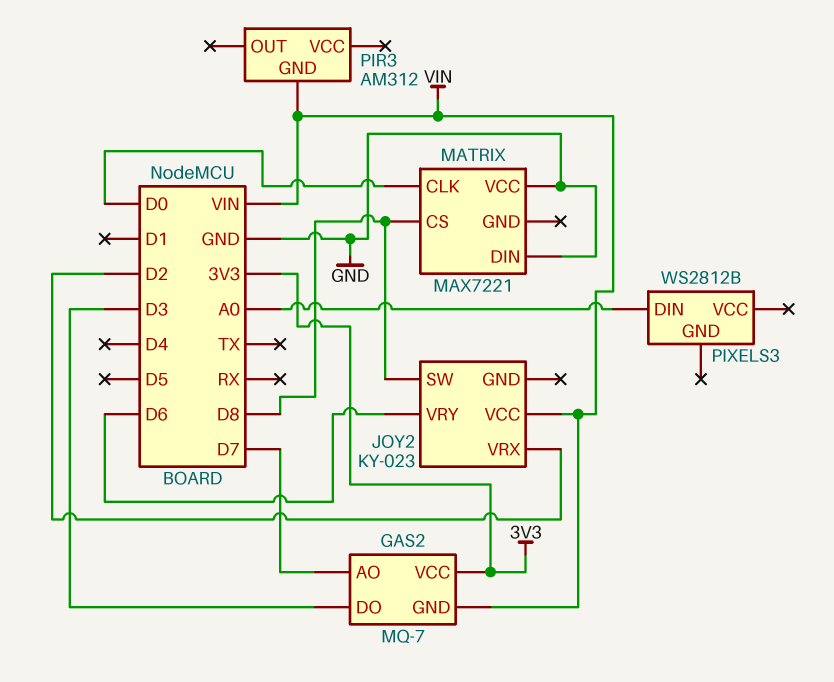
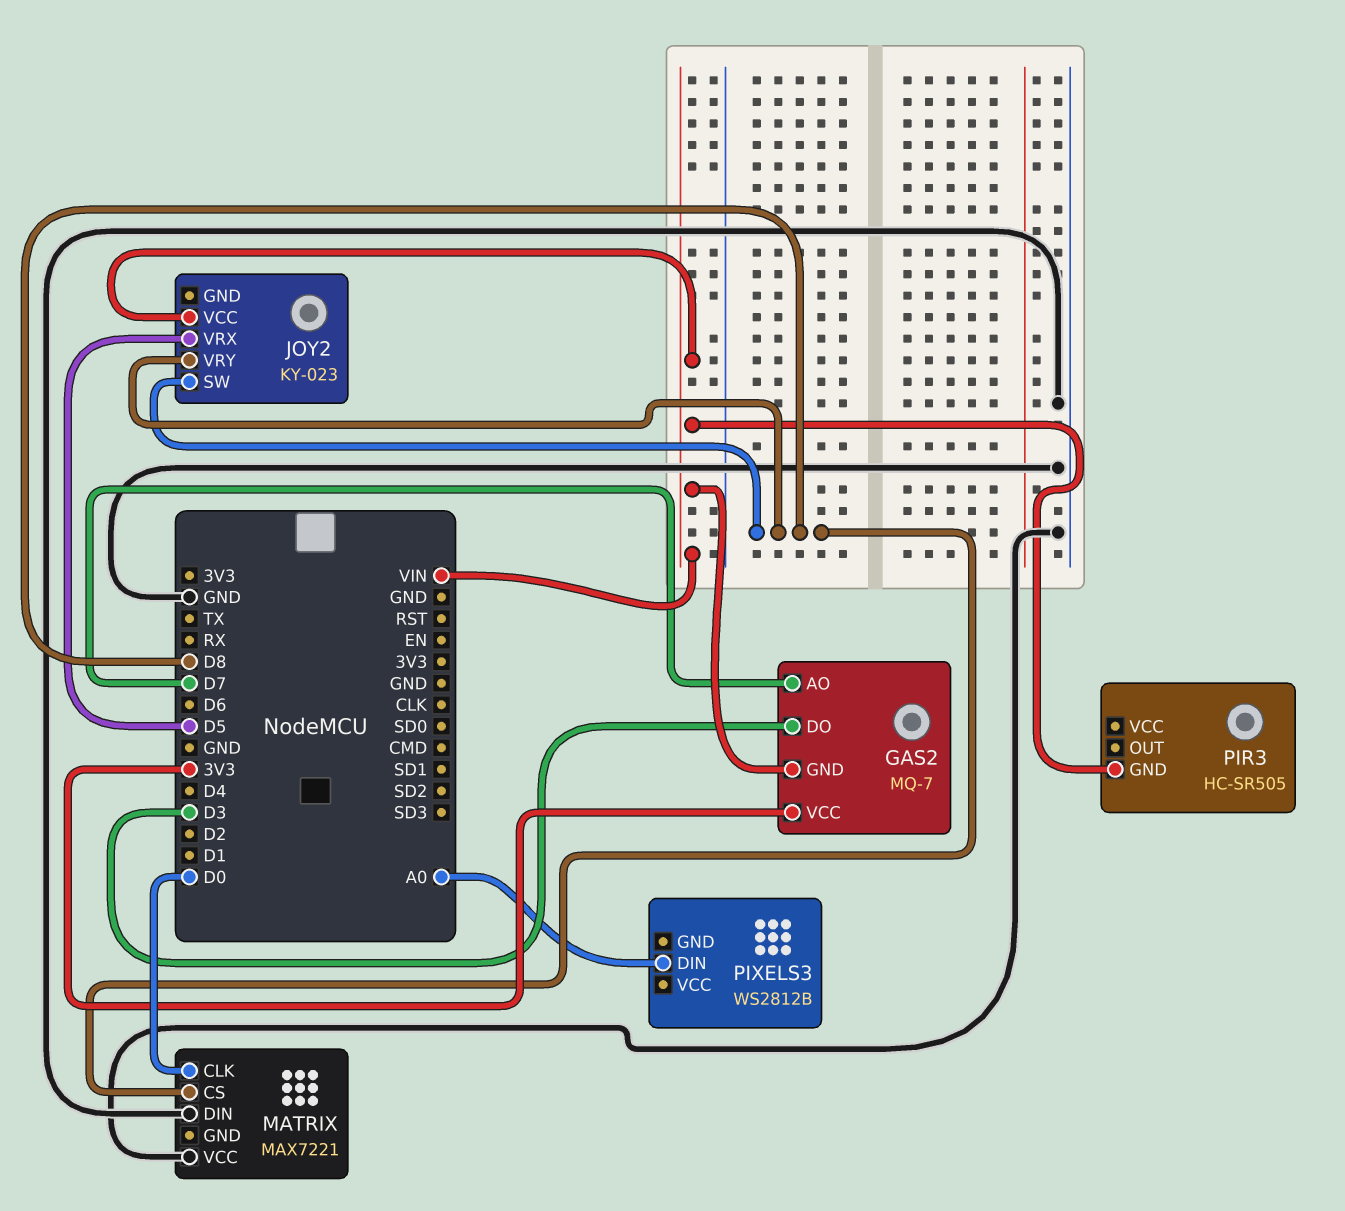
JOY2 pin VRX: D2 -> D5
JOY2 pin VRY: D6 -> D8
PIR3: AM312 -> HC-SR505

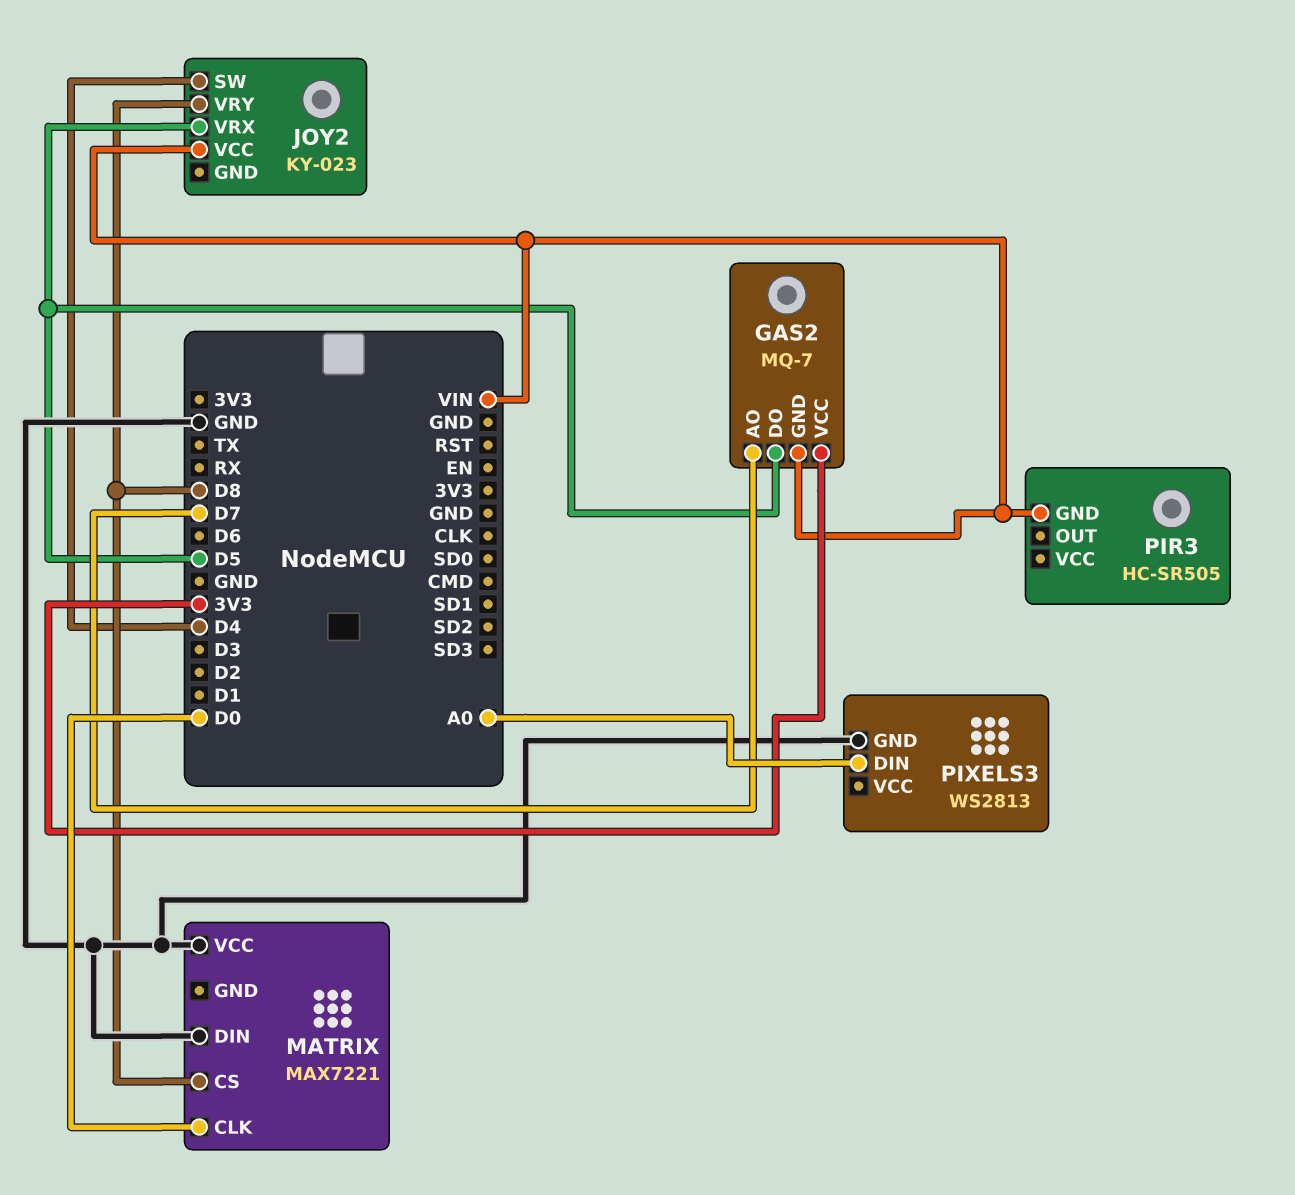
GAS2 pin DO: D3 -> D5
JOY2 pin SW: D8 -> D4
PIXELS3: WS2812B -> WS2813
PIXELS3 pin GND: none -> GND

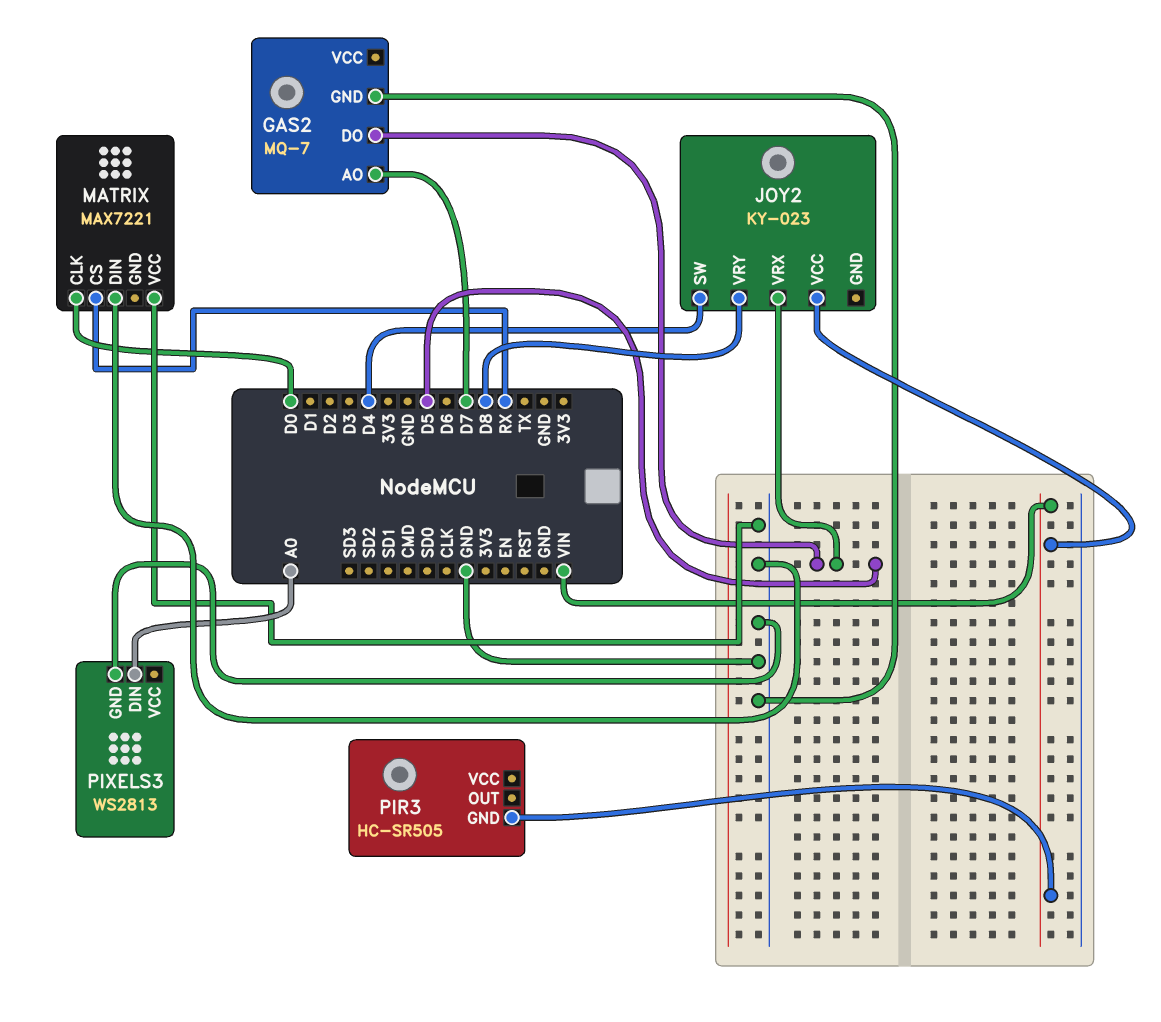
GAS2 pin GND: VIN -> GND
GAS2 pin VCC: 3V3 -> none
MATRIX pin CS: D8 -> RX

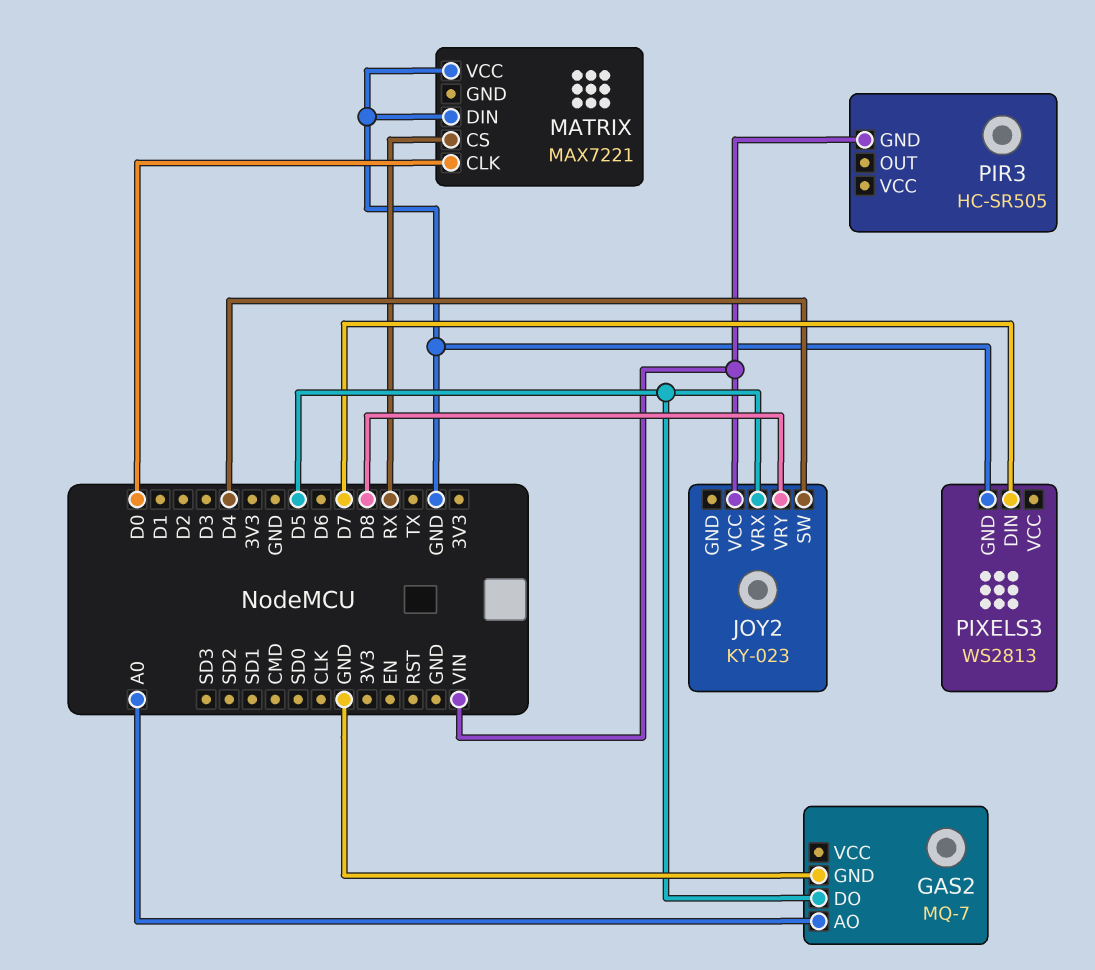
GAS2 pin AO: D7 -> A0
PIXELS3 pin DIN: A0 -> D7

